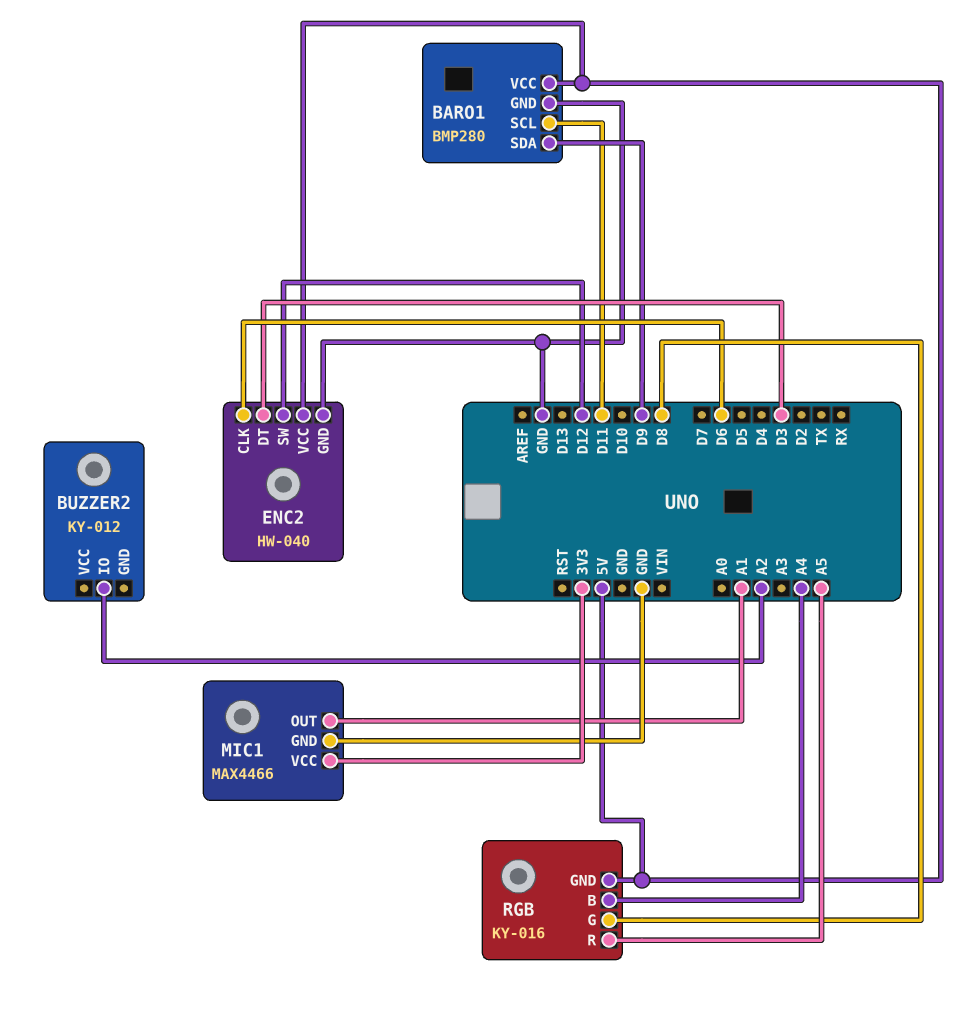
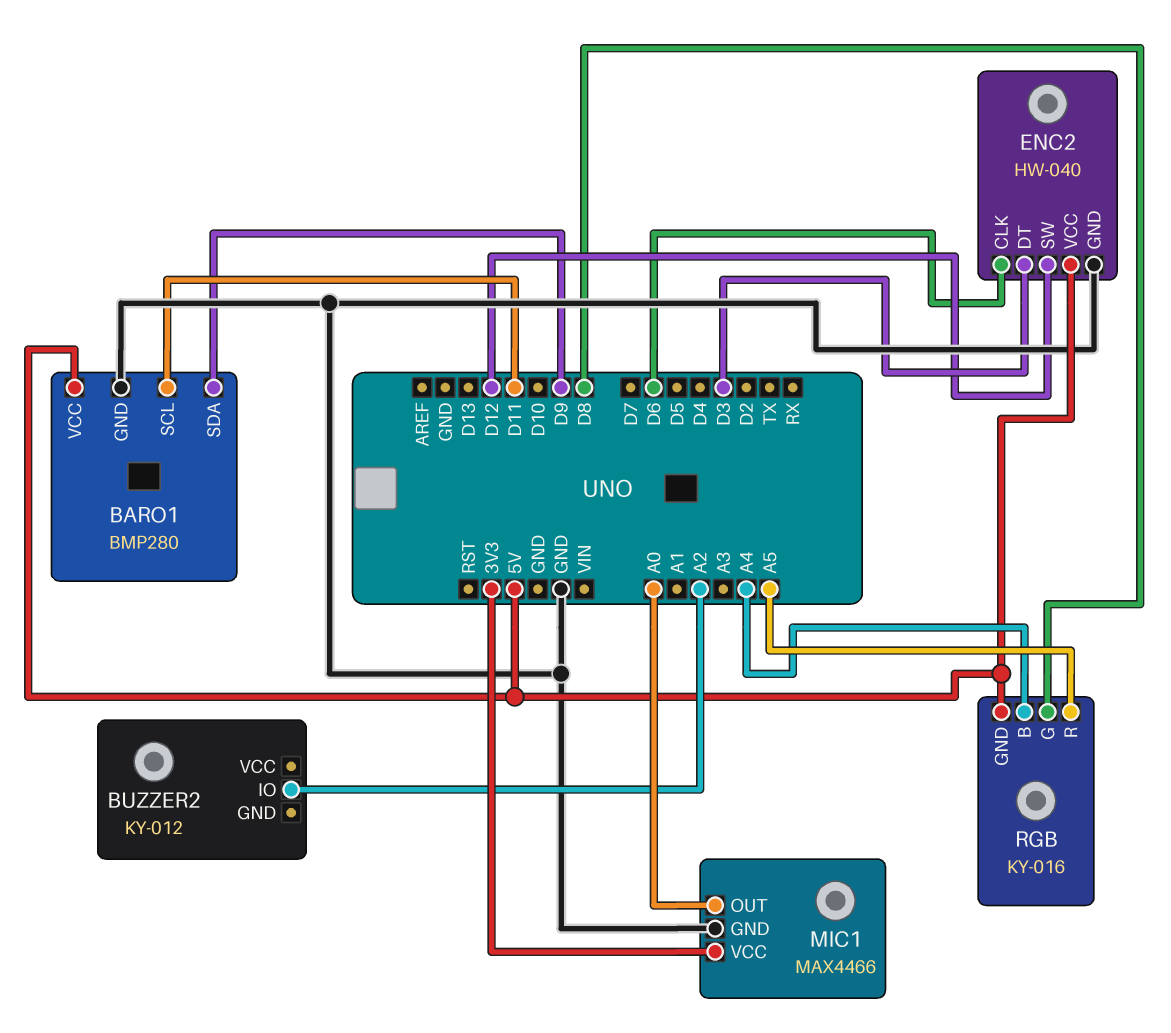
MIC1 pin OUT: A1 -> A0

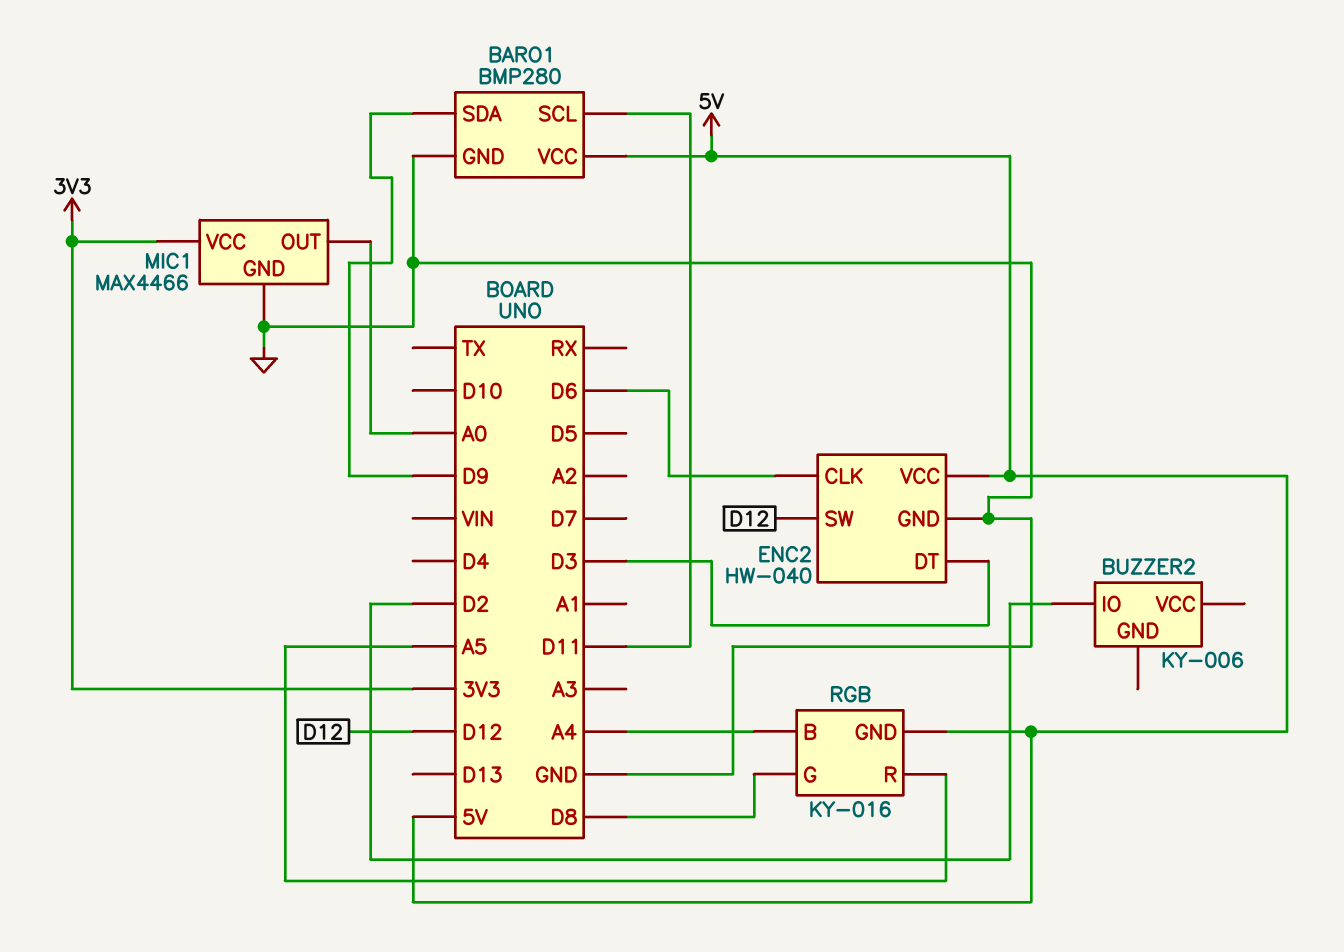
BUZZER2: KY-012 -> KY-006
BUZZER2 pin IO: A2 -> D2

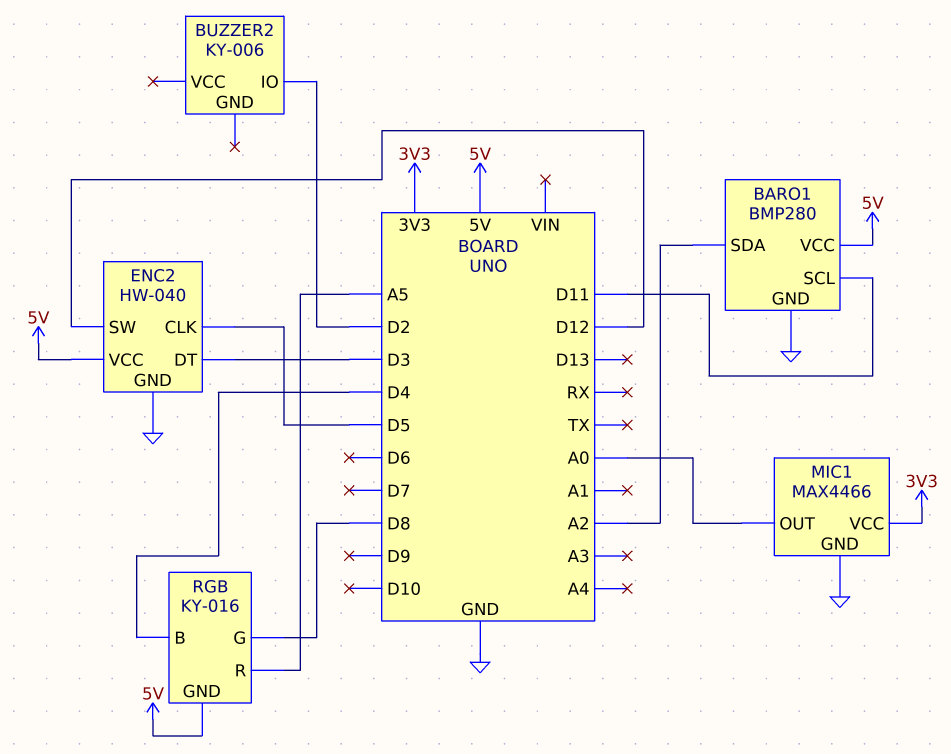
BARO1 pin SDA: D9 -> A2
ENC2 pin CLK: D6 -> D5
RGB pin B: A4 -> D4

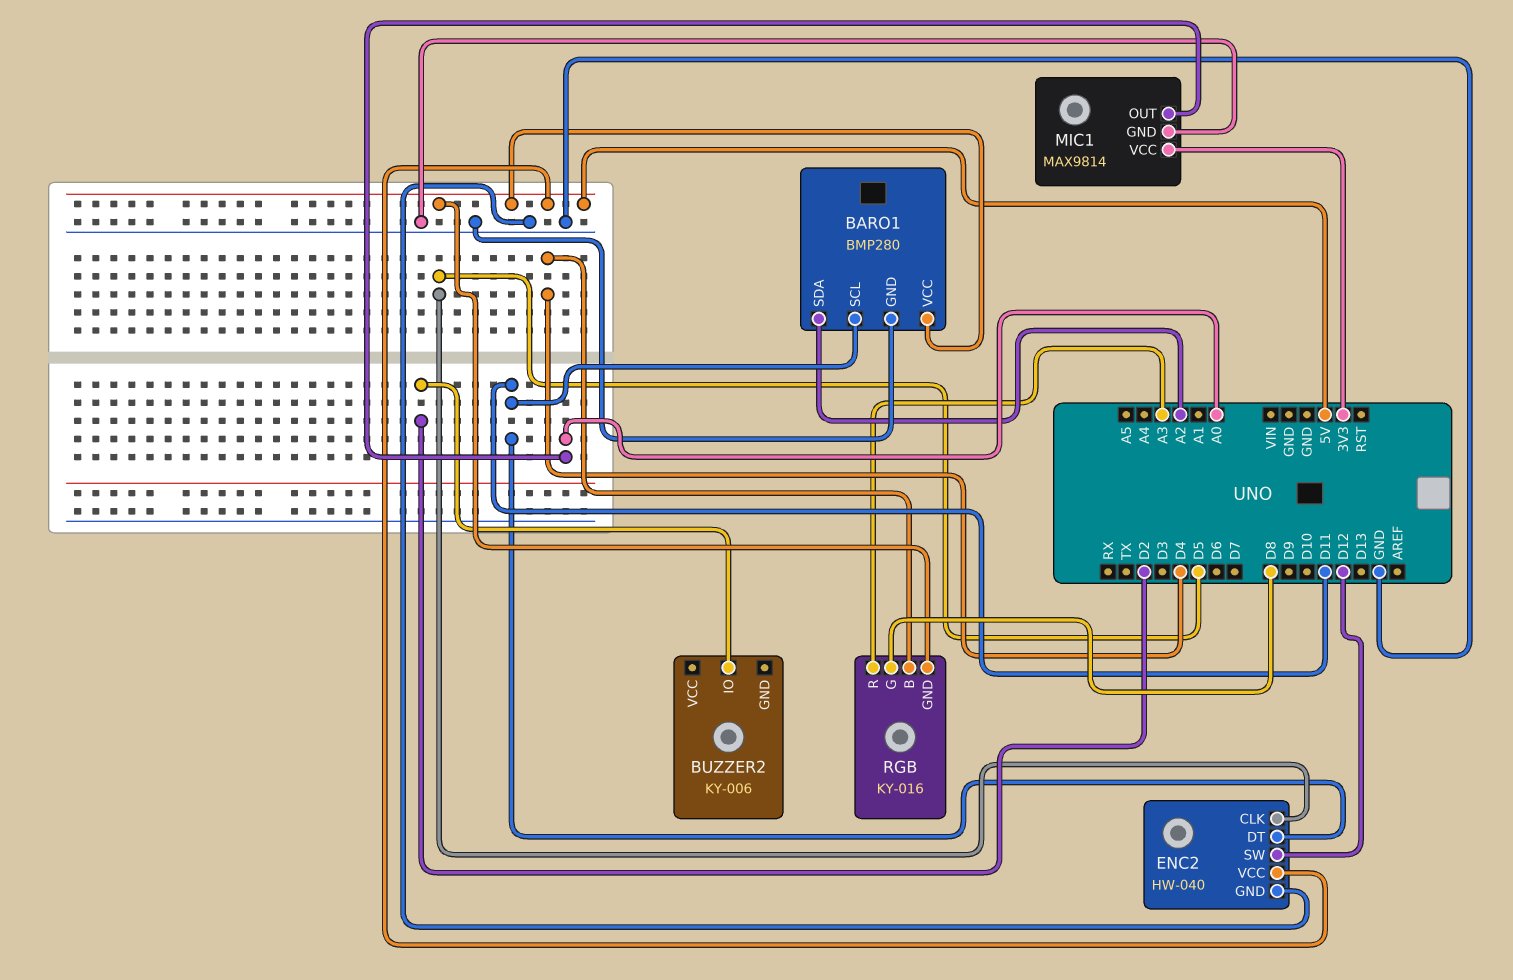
ENC2 pin DT: D3 -> D11
MIC1: MAX4466 -> MAX9814
RGB pin R: A5 -> A3

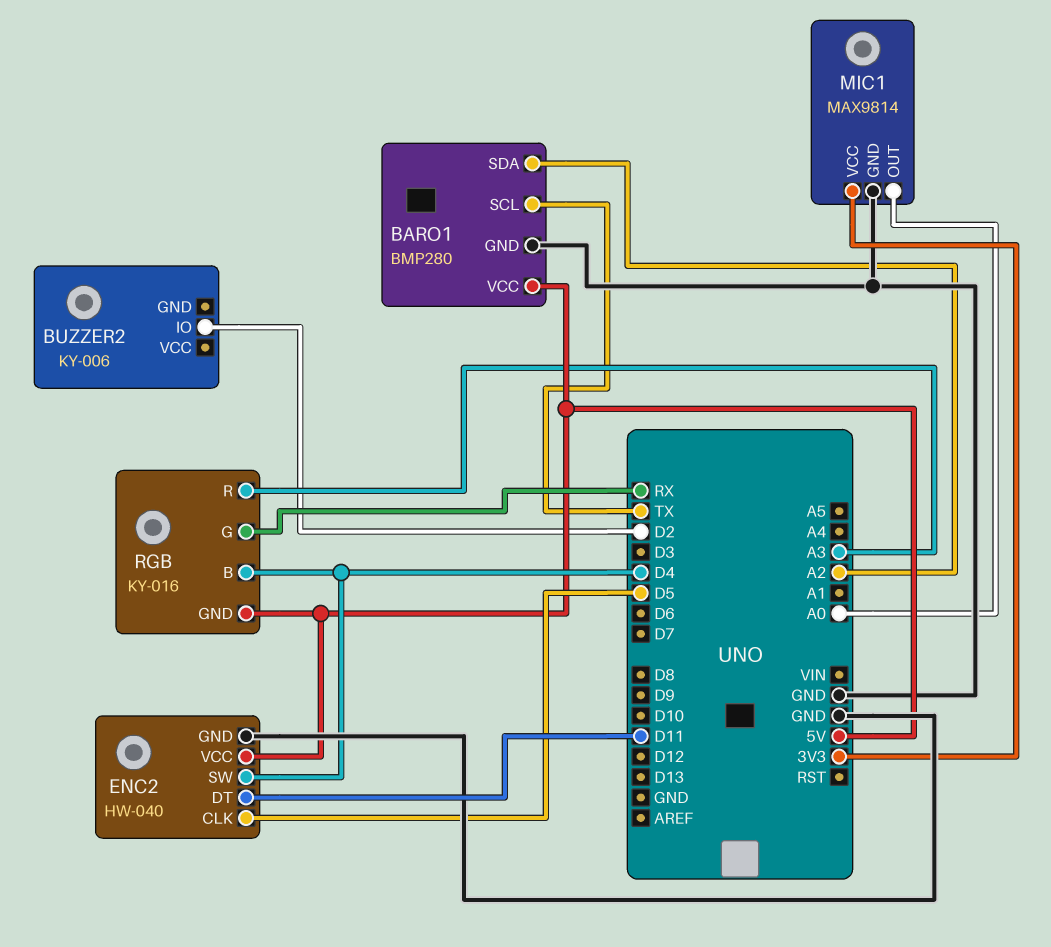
BARO1 pin SCL: D11 -> TX
ENC2 pin SW: D12 -> D4
RGB pin G: D8 -> RX

